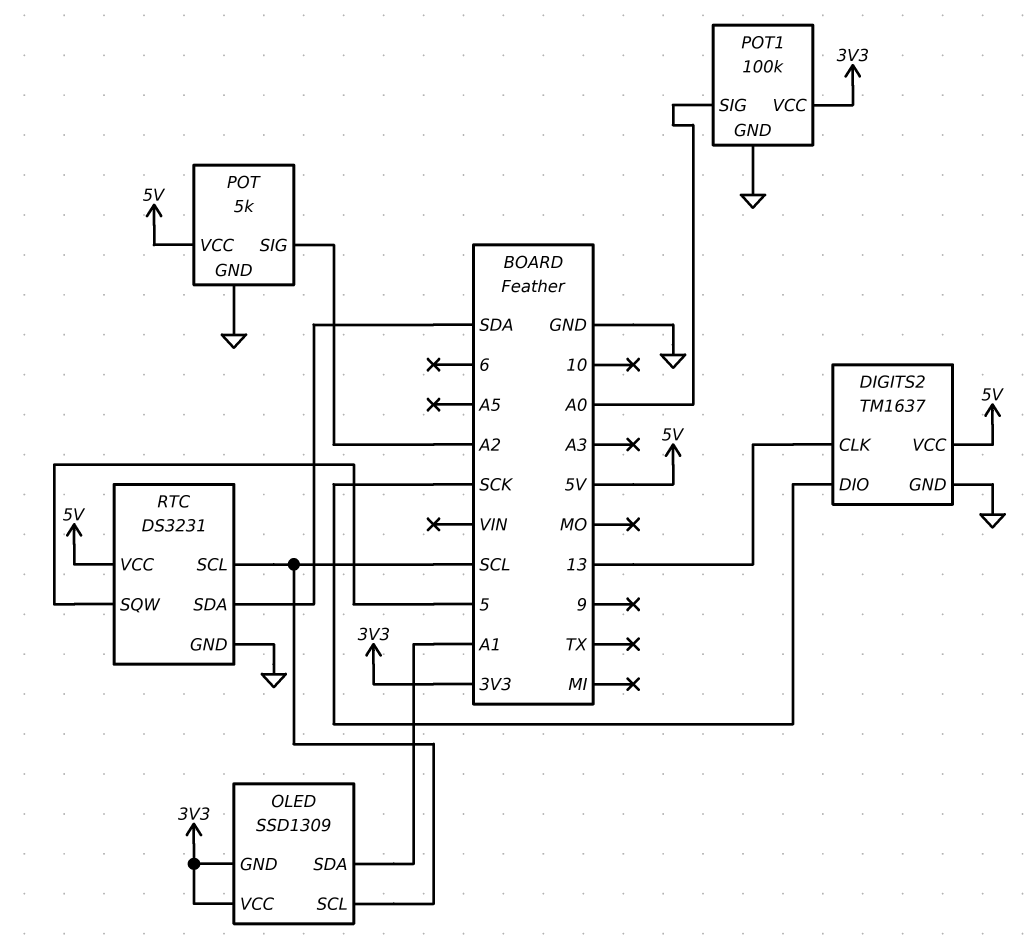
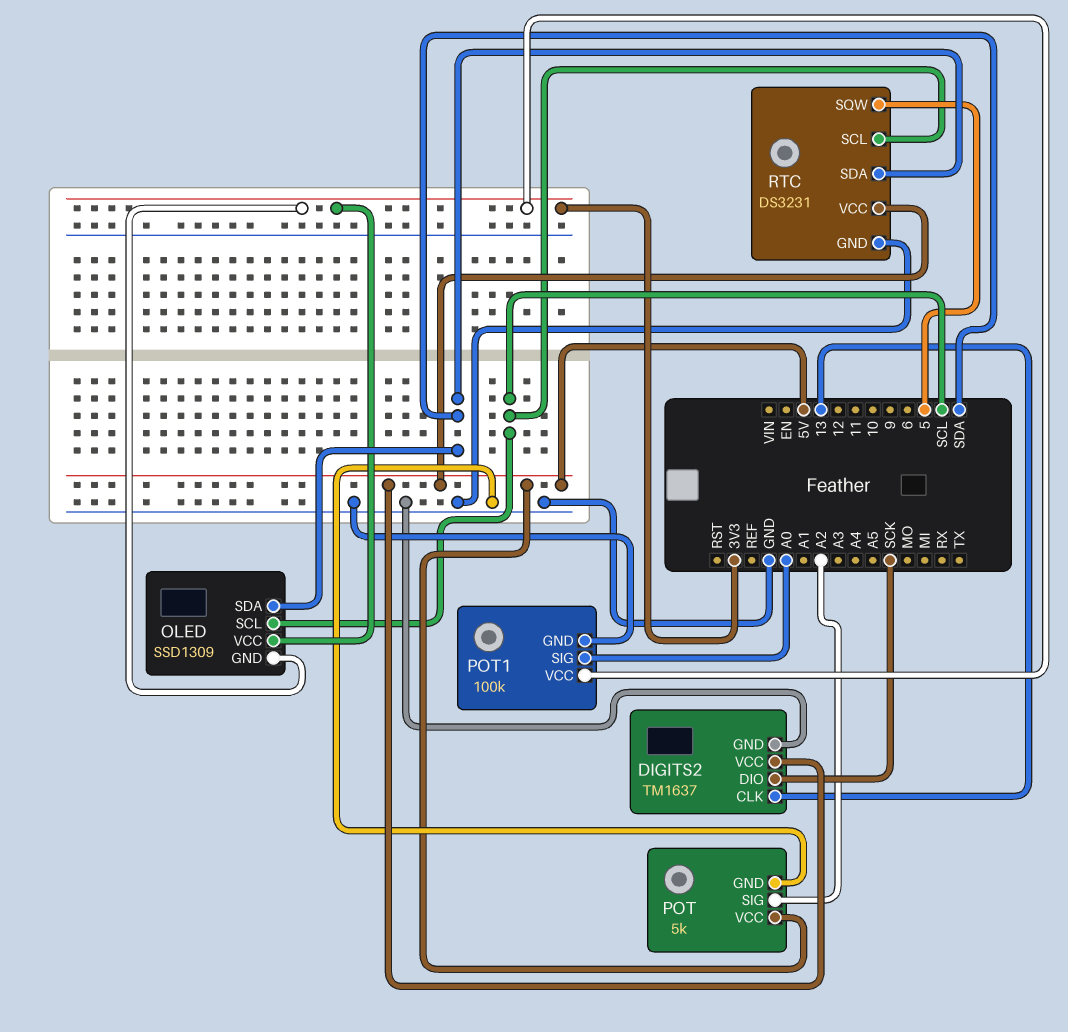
OLED pin SDA: A1 -> SDA

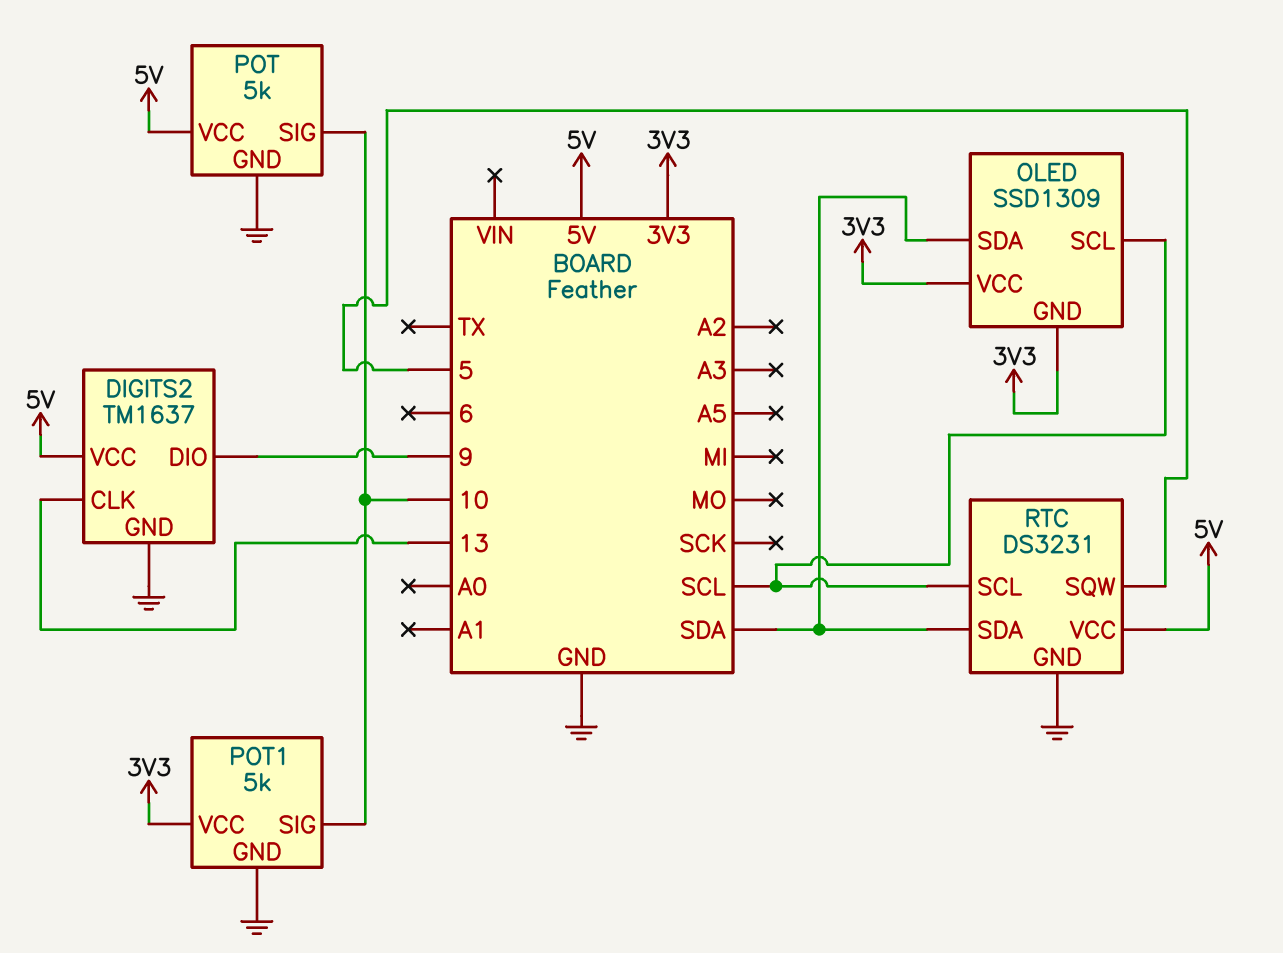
DIGITS2 pin DIO: SCK -> 9
POT pin SIG: A2 -> 10
POT1: 100k -> 5k
POT1 pin SIG: A0 -> 10

